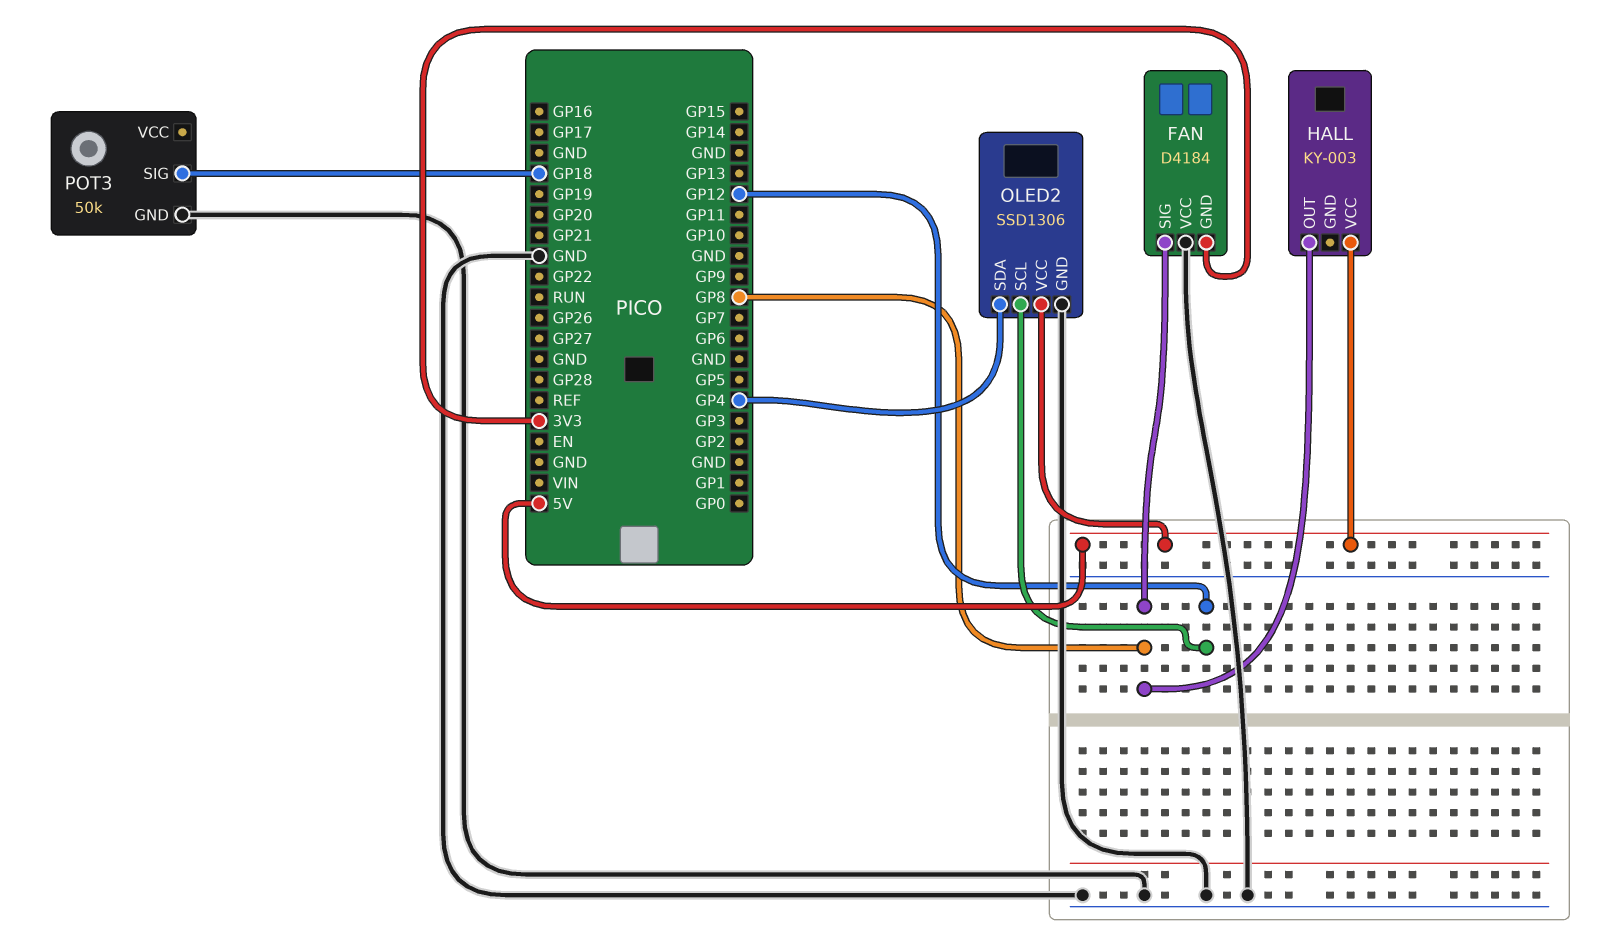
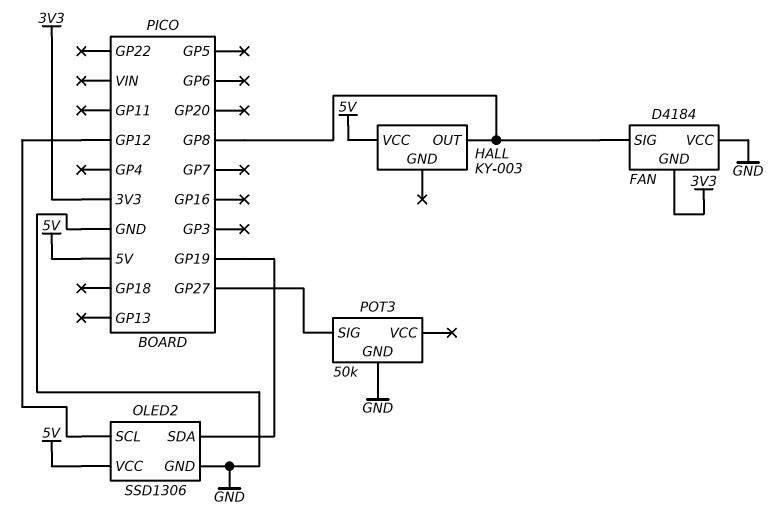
OLED2 pin SDA: GP4 -> GP19
POT3 pin SIG: GP18 -> GP27

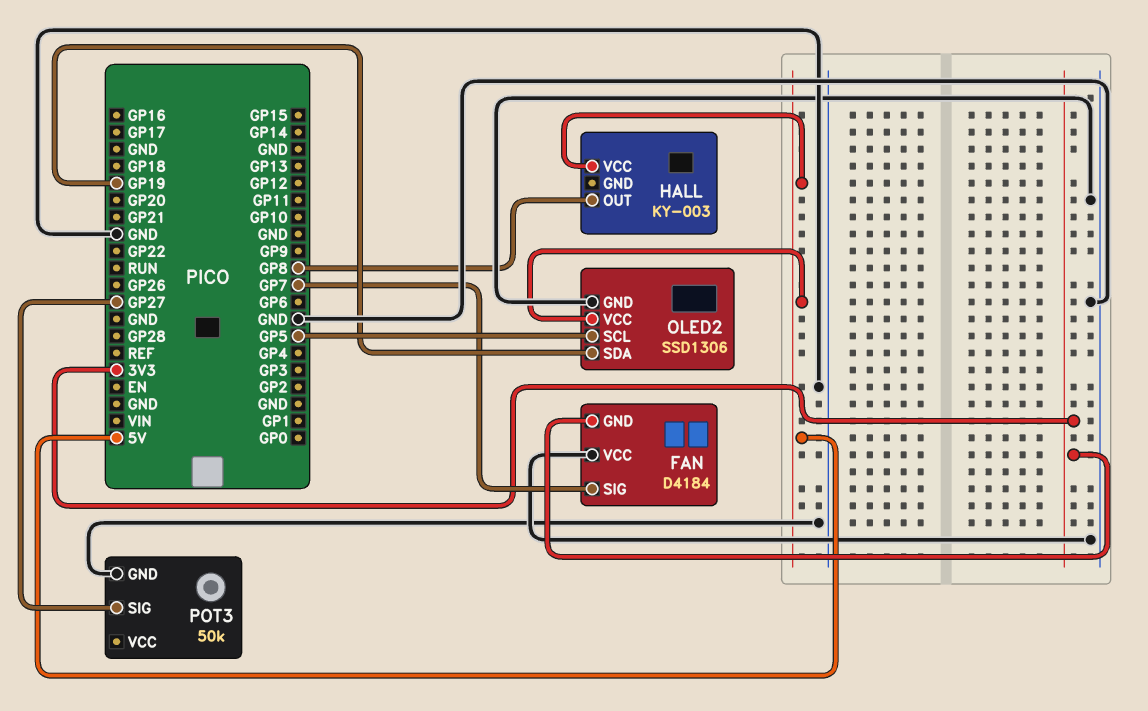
FAN pin SIG: GP8 -> GP7
OLED2 pin SCL: GP12 -> GP5

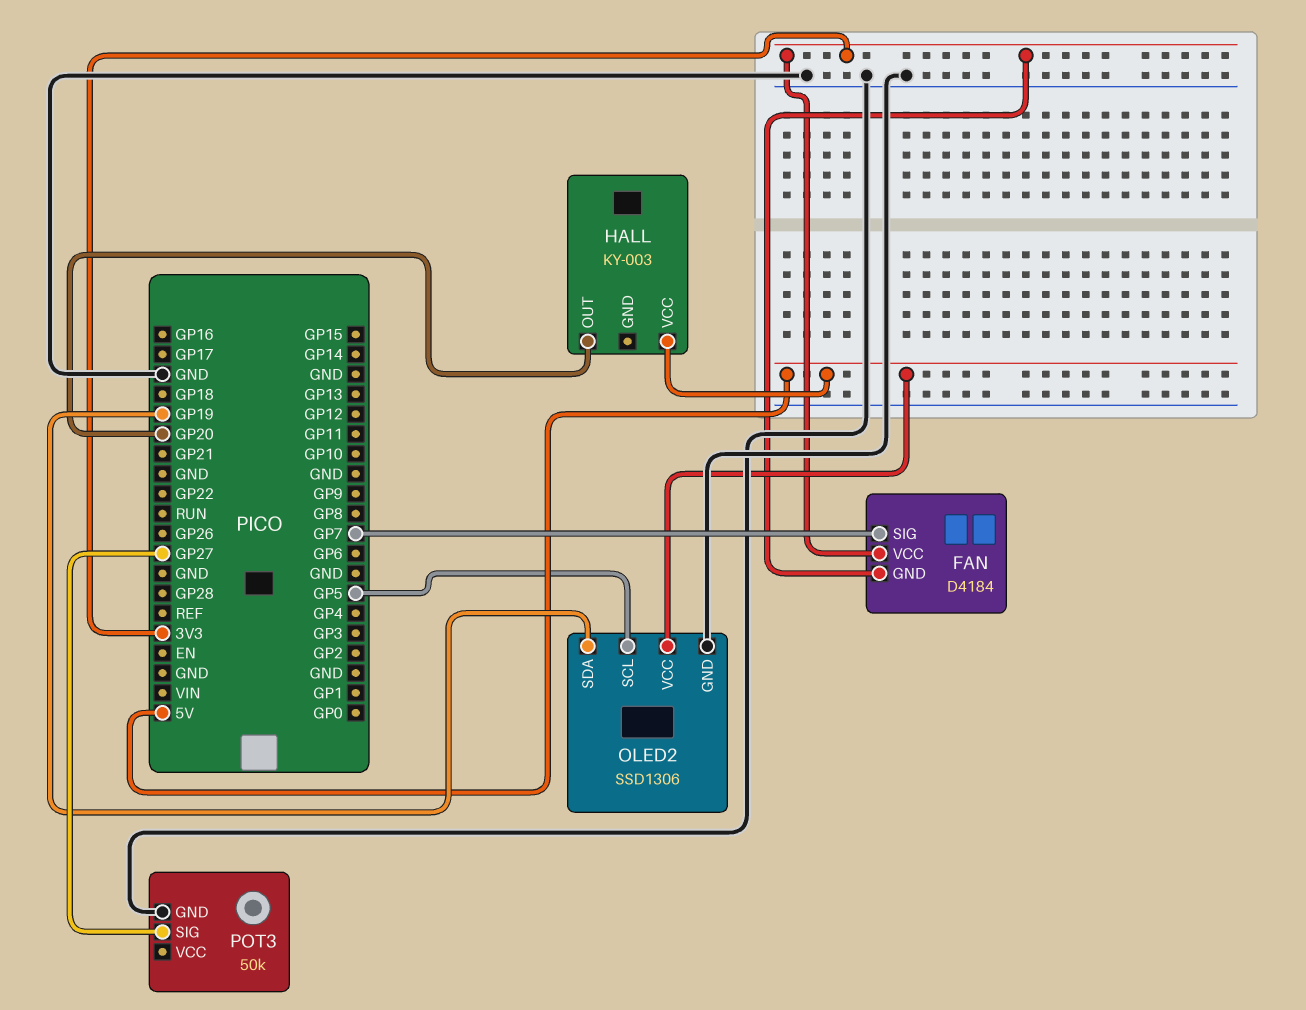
FAN pin VCC: GND -> 3V3
HALL pin OUT: GP8 -> GP20

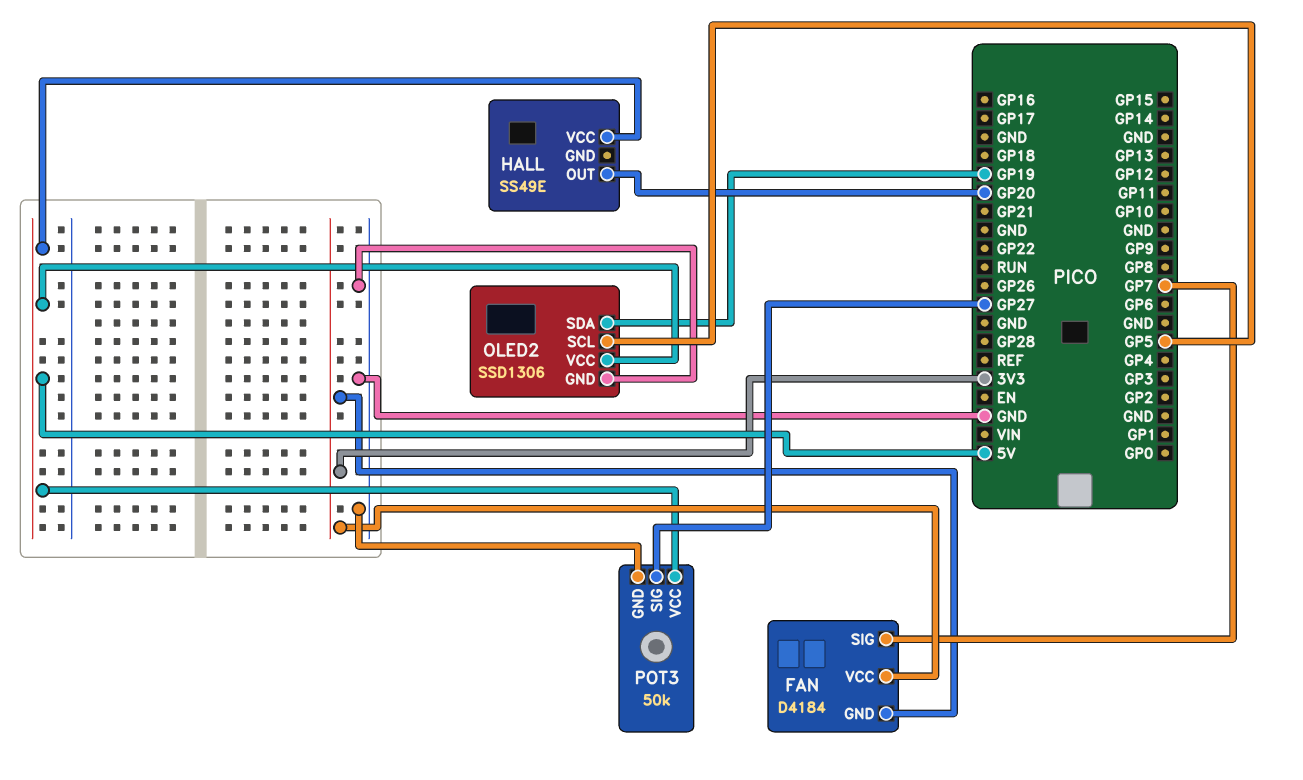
HALL: KY-003 -> SS49E
POT3 pin VCC: none -> 5V

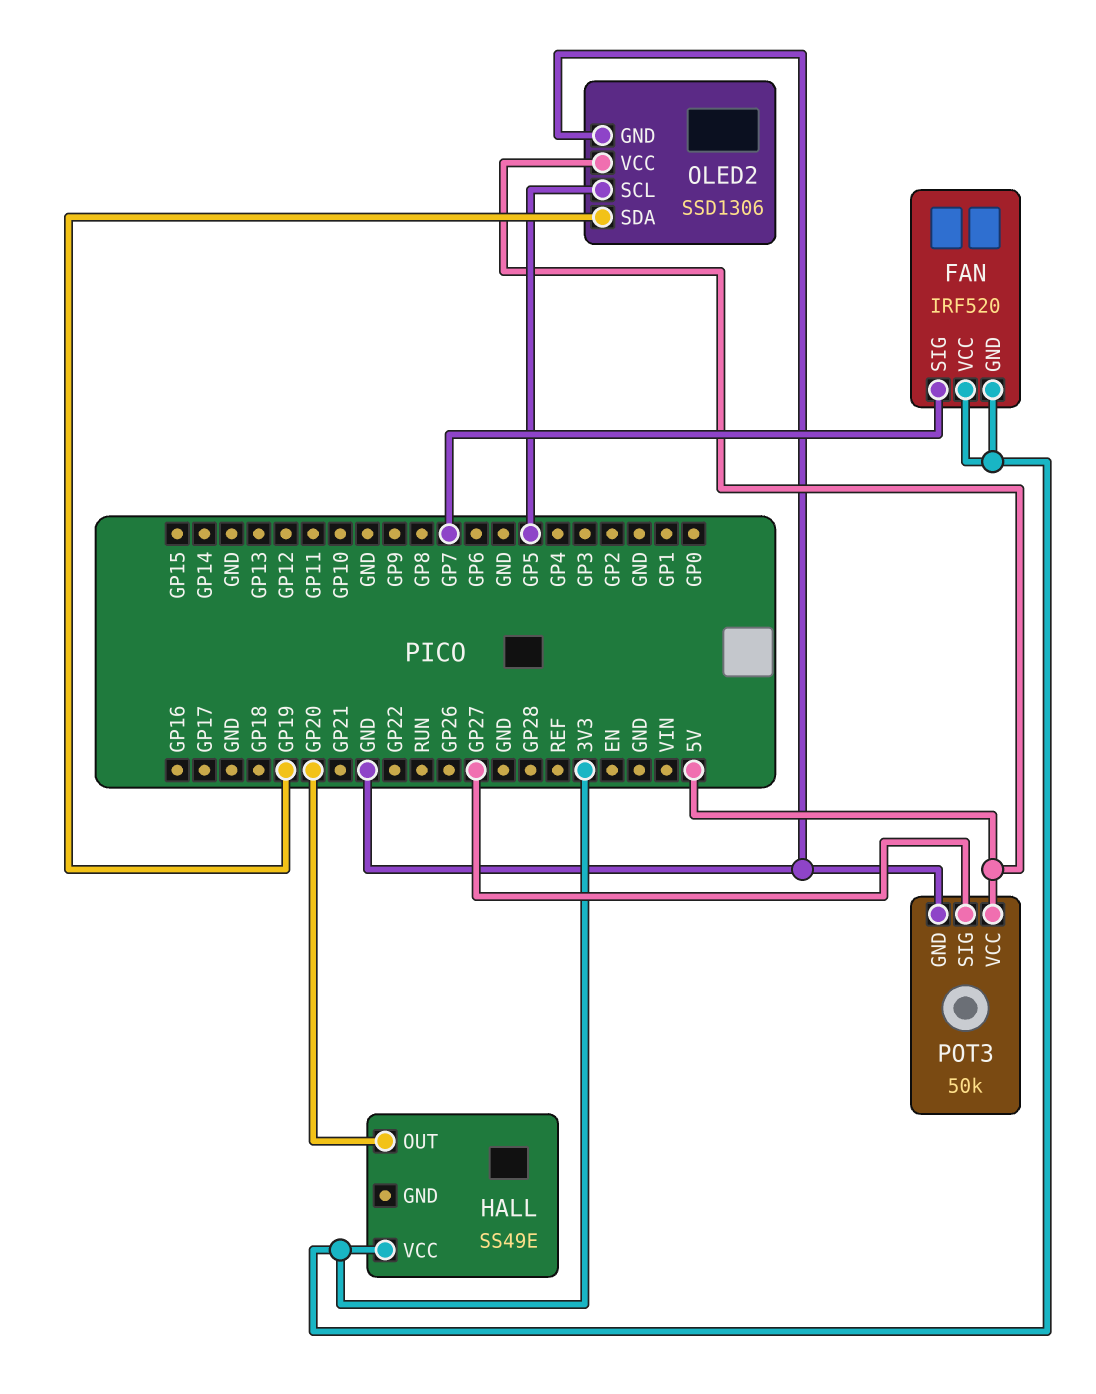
FAN: D4184 -> IRF520
HALL pin VCC: 5V -> 3V3

